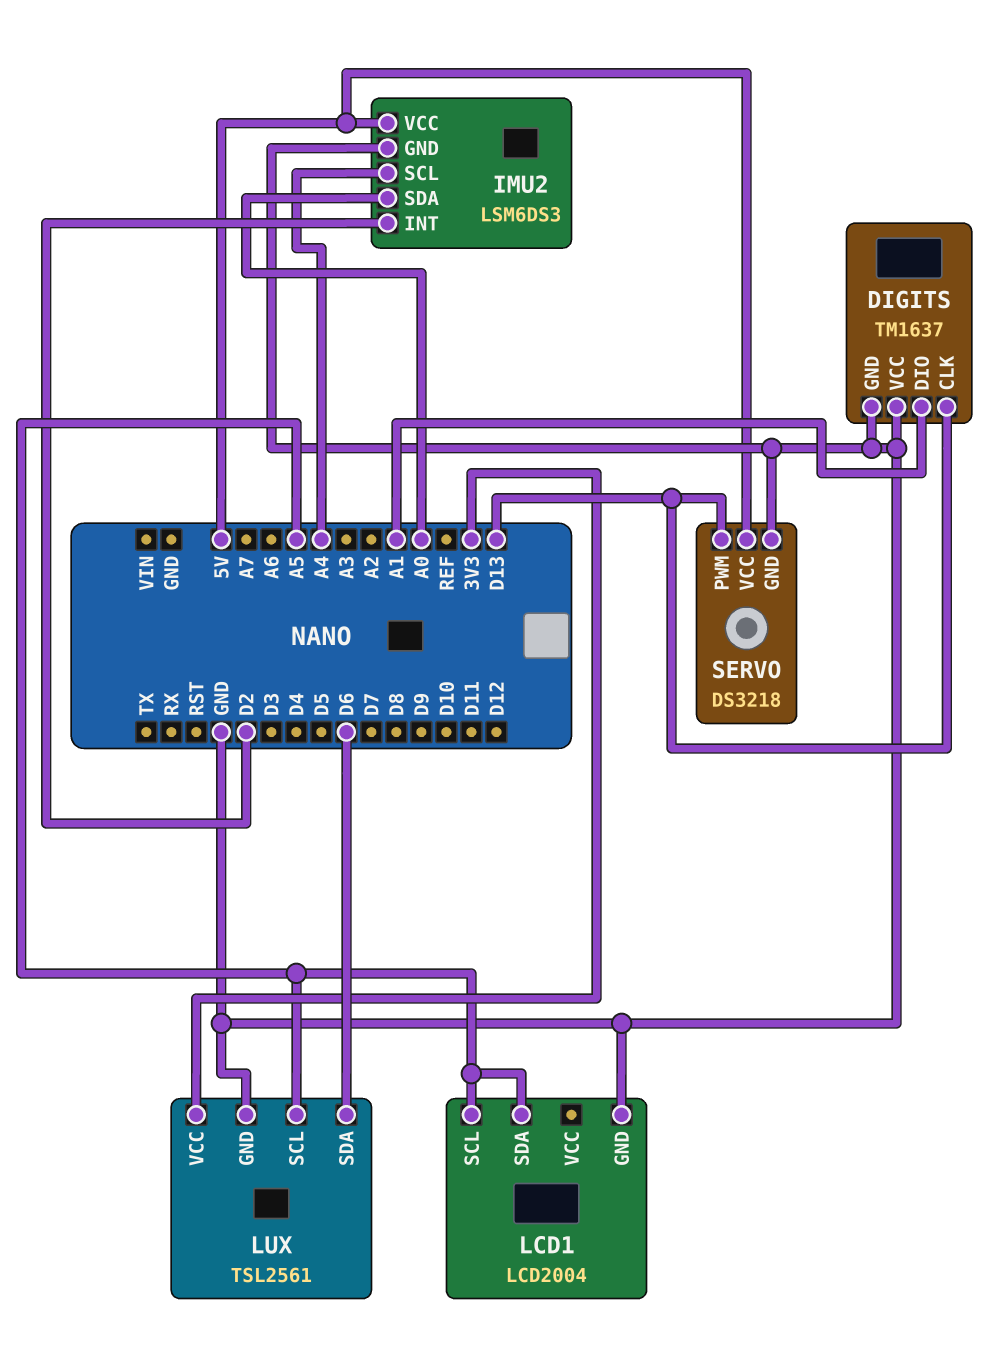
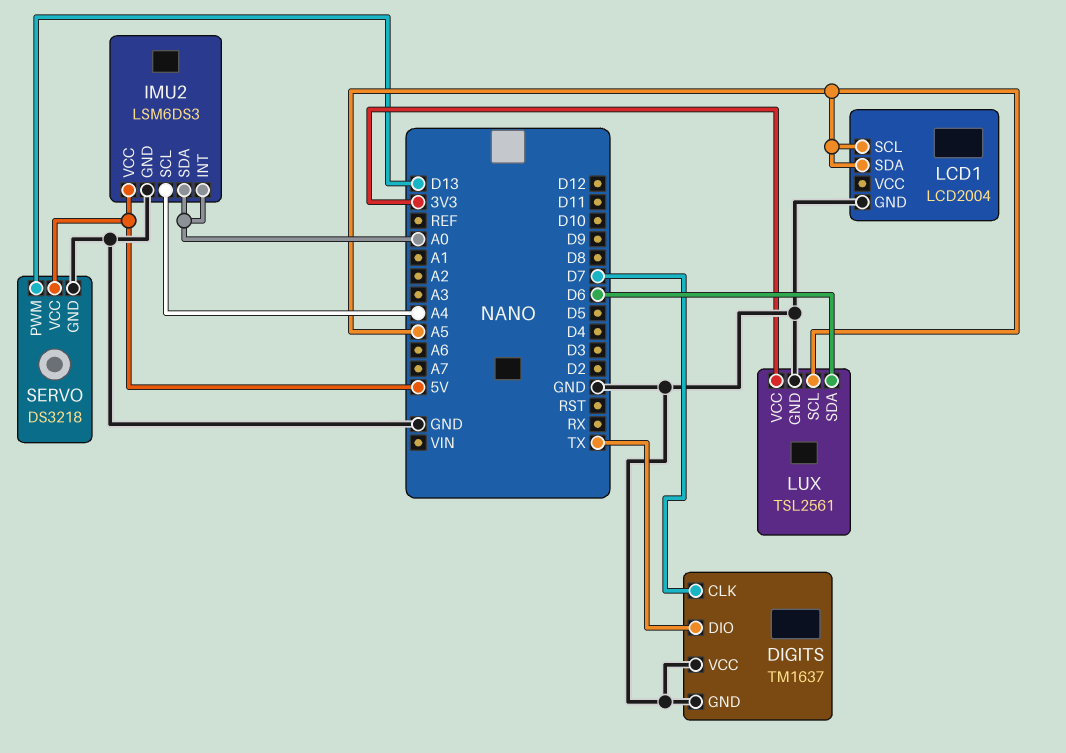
DIGITS pin CLK: D13 -> D7
DIGITS pin DIO: A1 -> TX
IMU2 pin INT: D2 -> A0

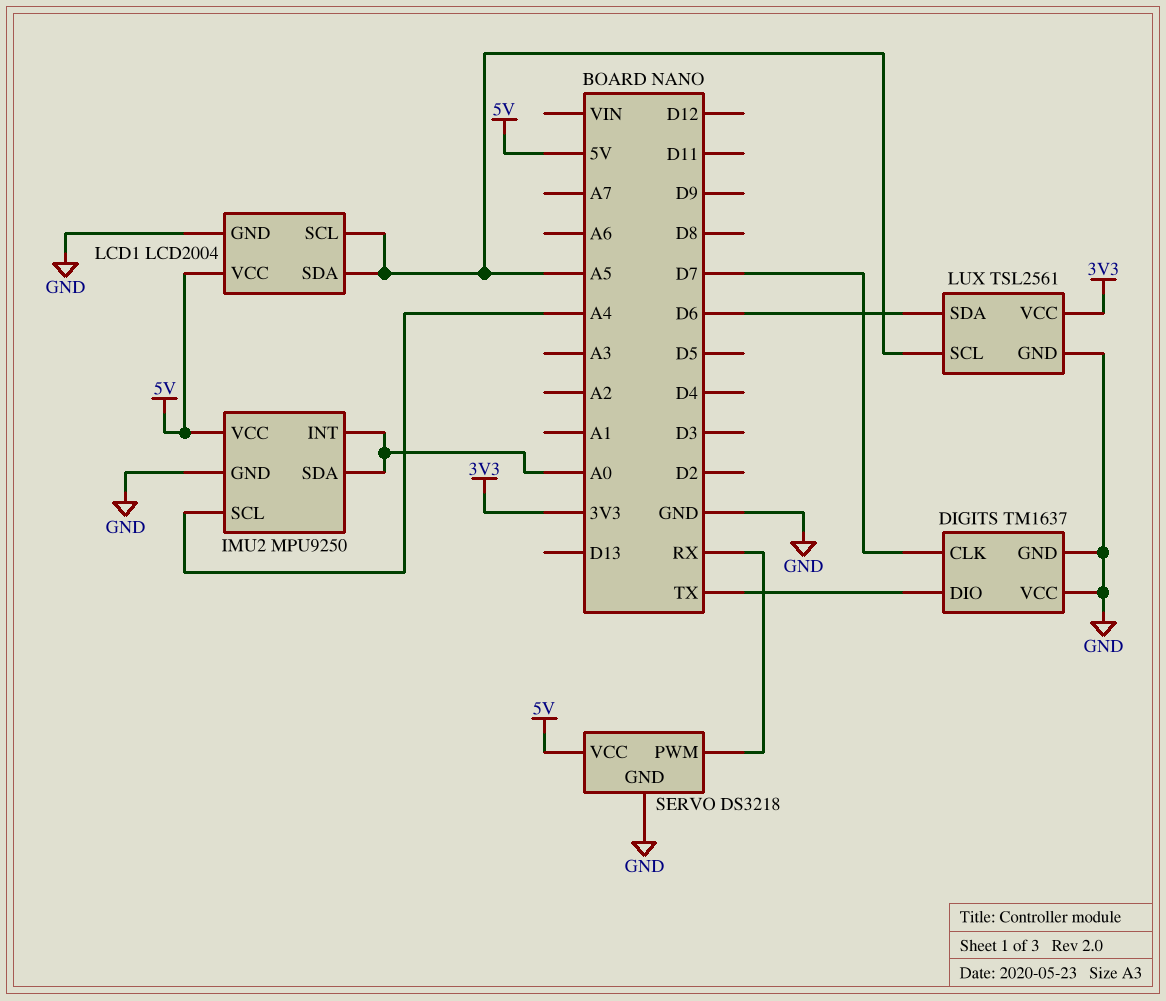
IMU2: LSM6DS3 -> MPU9250
LCD1 pin VCC: none -> 5V
SERVO pin PWM: D13 -> RX

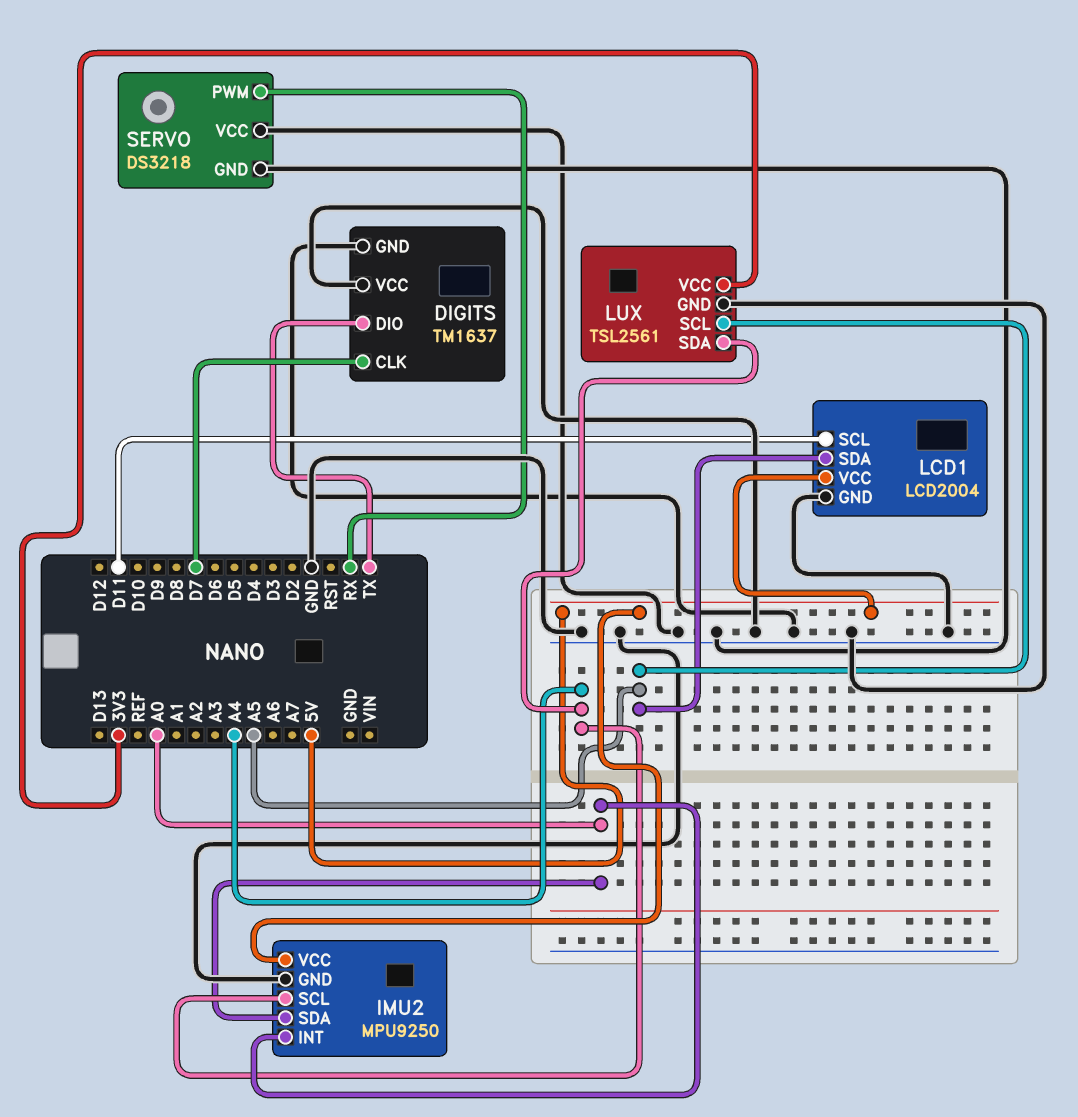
LCD1 pin SCL: A5 -> D11
LUX pin SDA: D6 -> A4
SERVO pin VCC: 5V -> GND

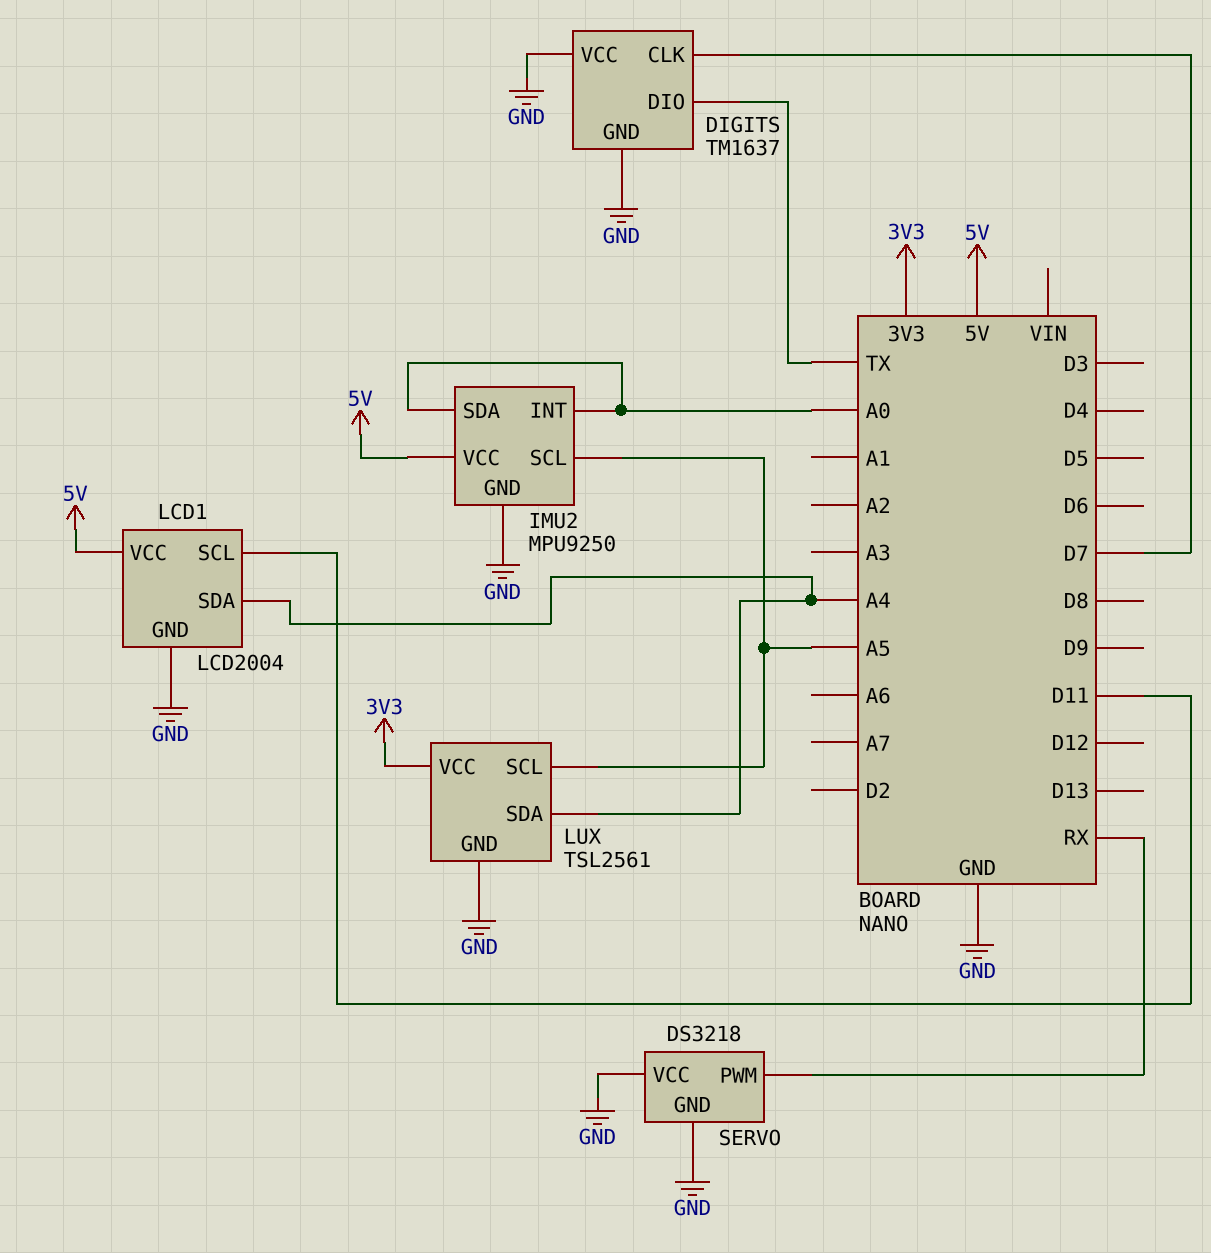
IMU2 pin SCL: A4 -> A5
LCD1 pin SDA: A5 -> A4

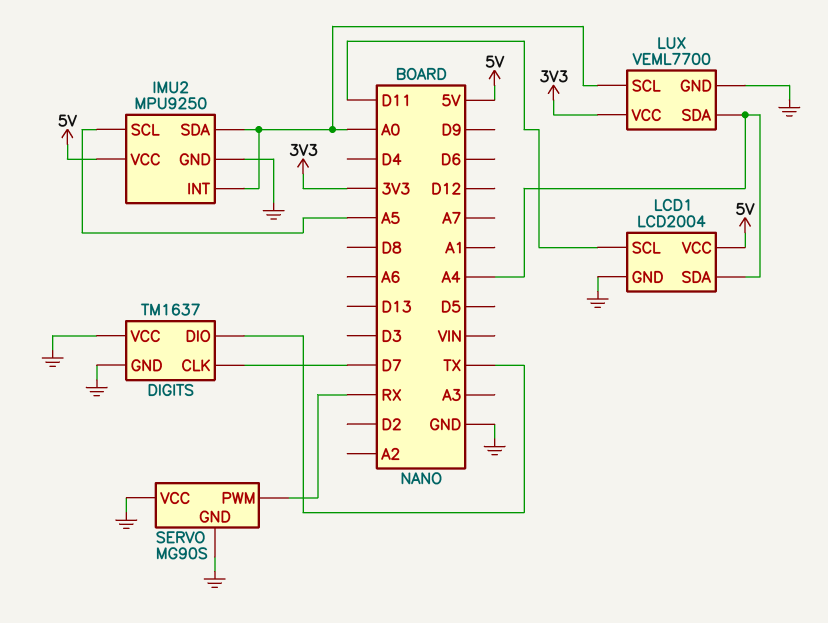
LUX: TSL2561 -> VEML7700
LUX pin SCL: A5 -> A0
SERVO: DS3218 -> MG90S

